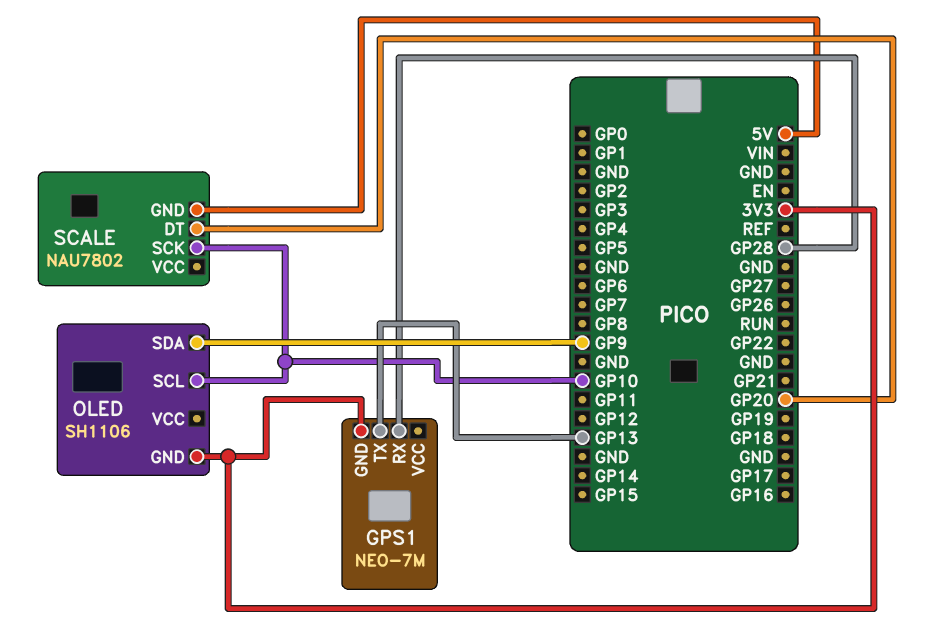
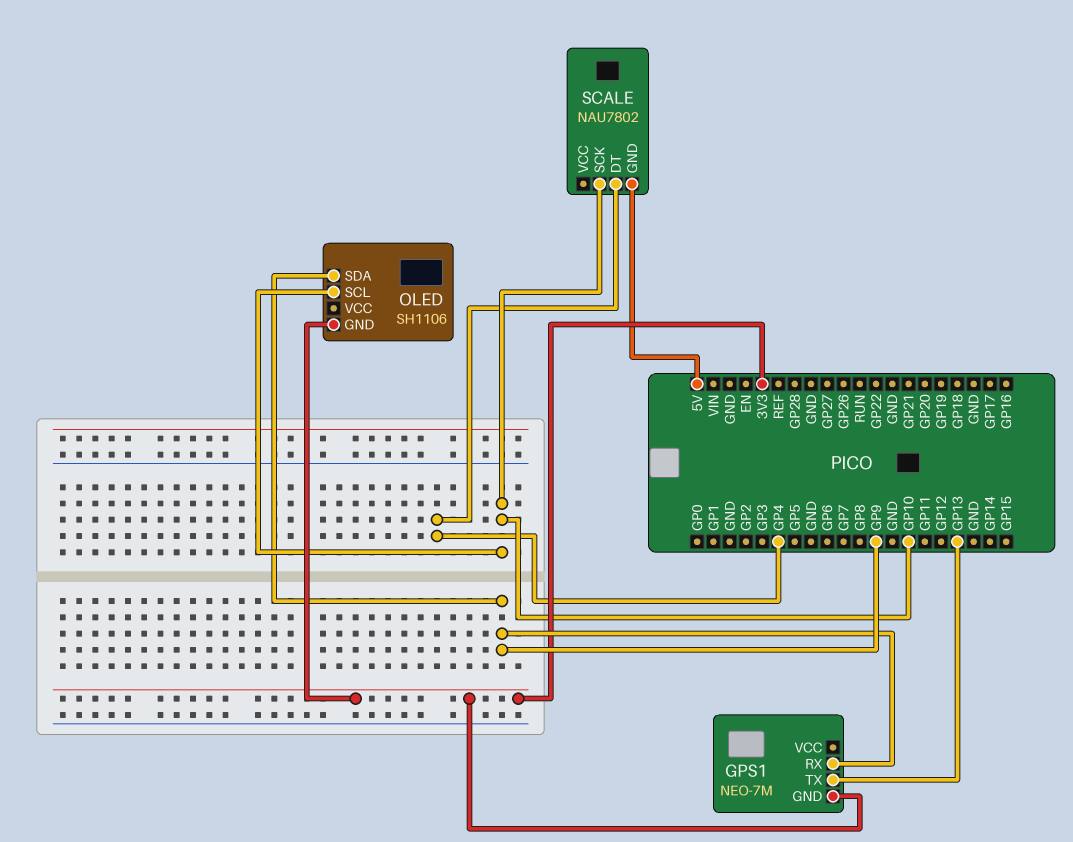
GPS1 pin RX: GP28 -> GP9
SCALE pin DT: GP20 -> GP4

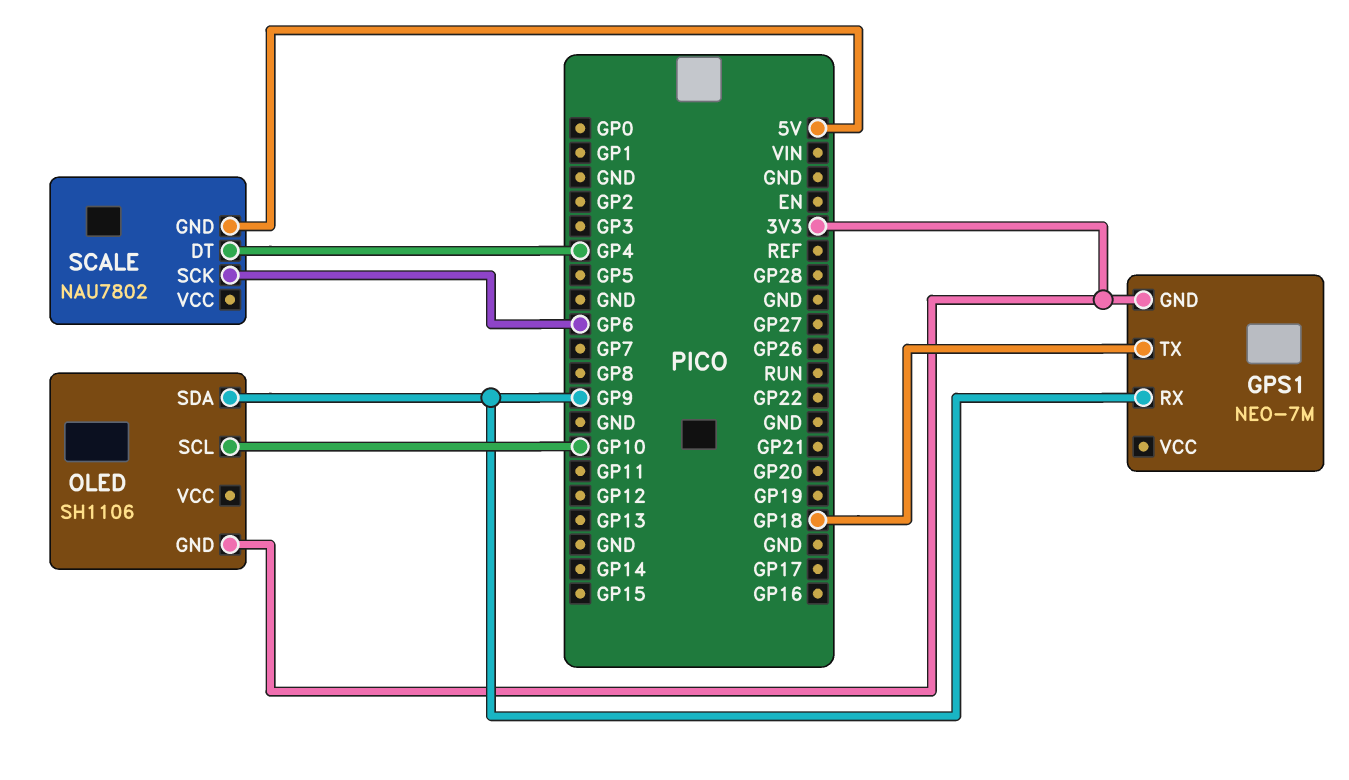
GPS1 pin TX: GP13 -> GP18
SCALE pin SCK: GP10 -> GP6

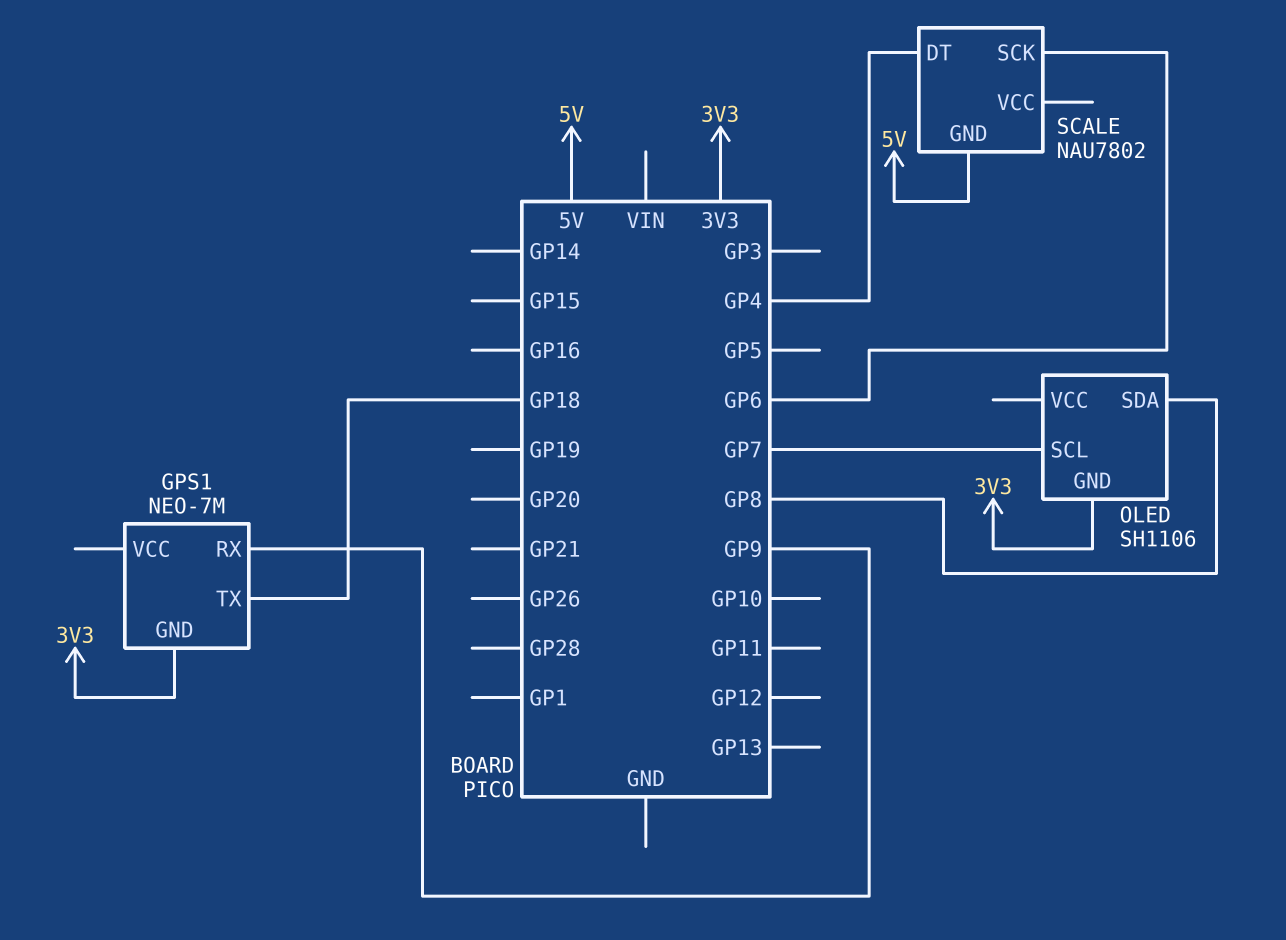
OLED pin SCL: GP10 -> GP7
OLED pin SDA: GP9 -> GP8

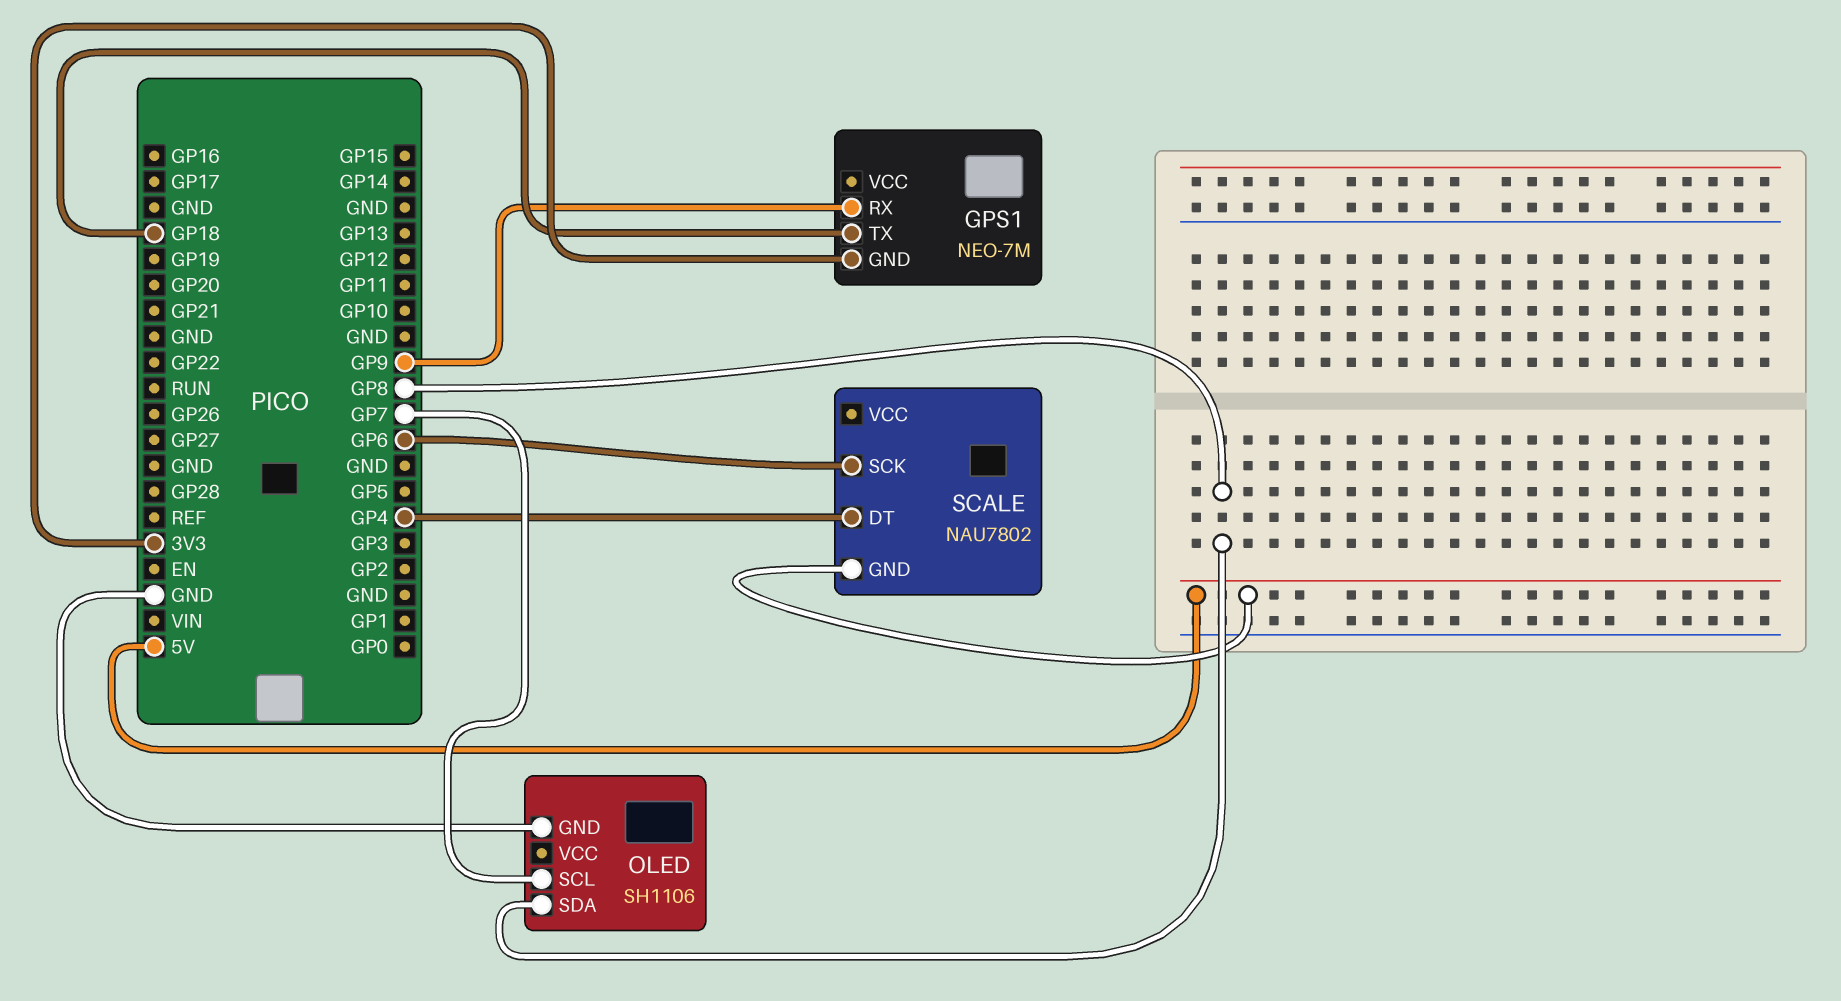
OLED pin GND: 3V3 -> GND

